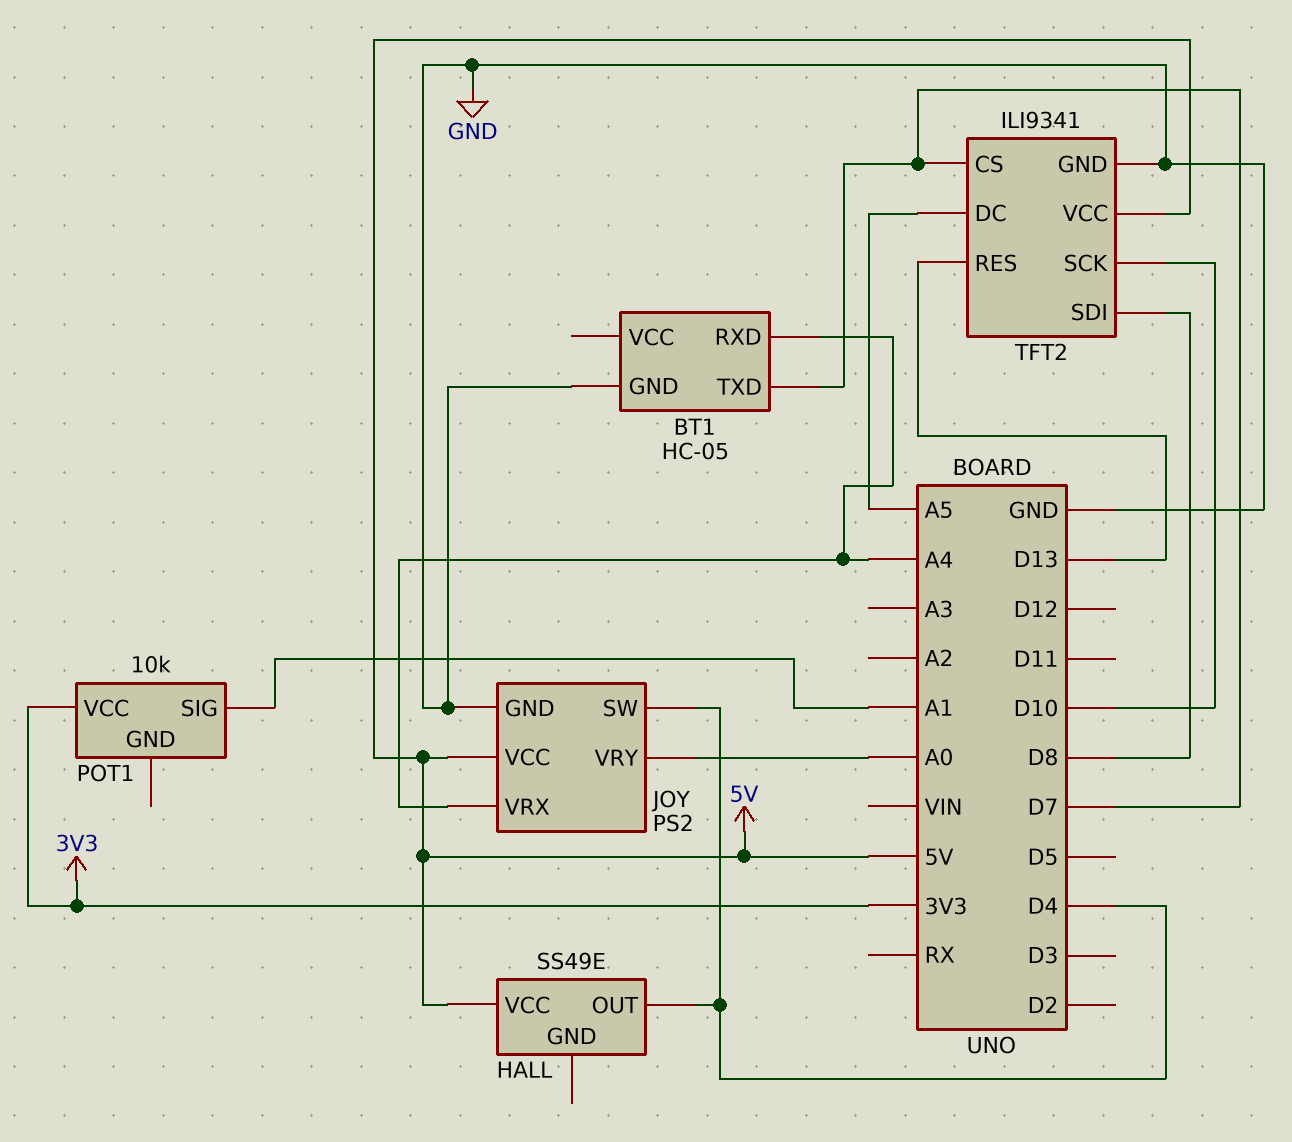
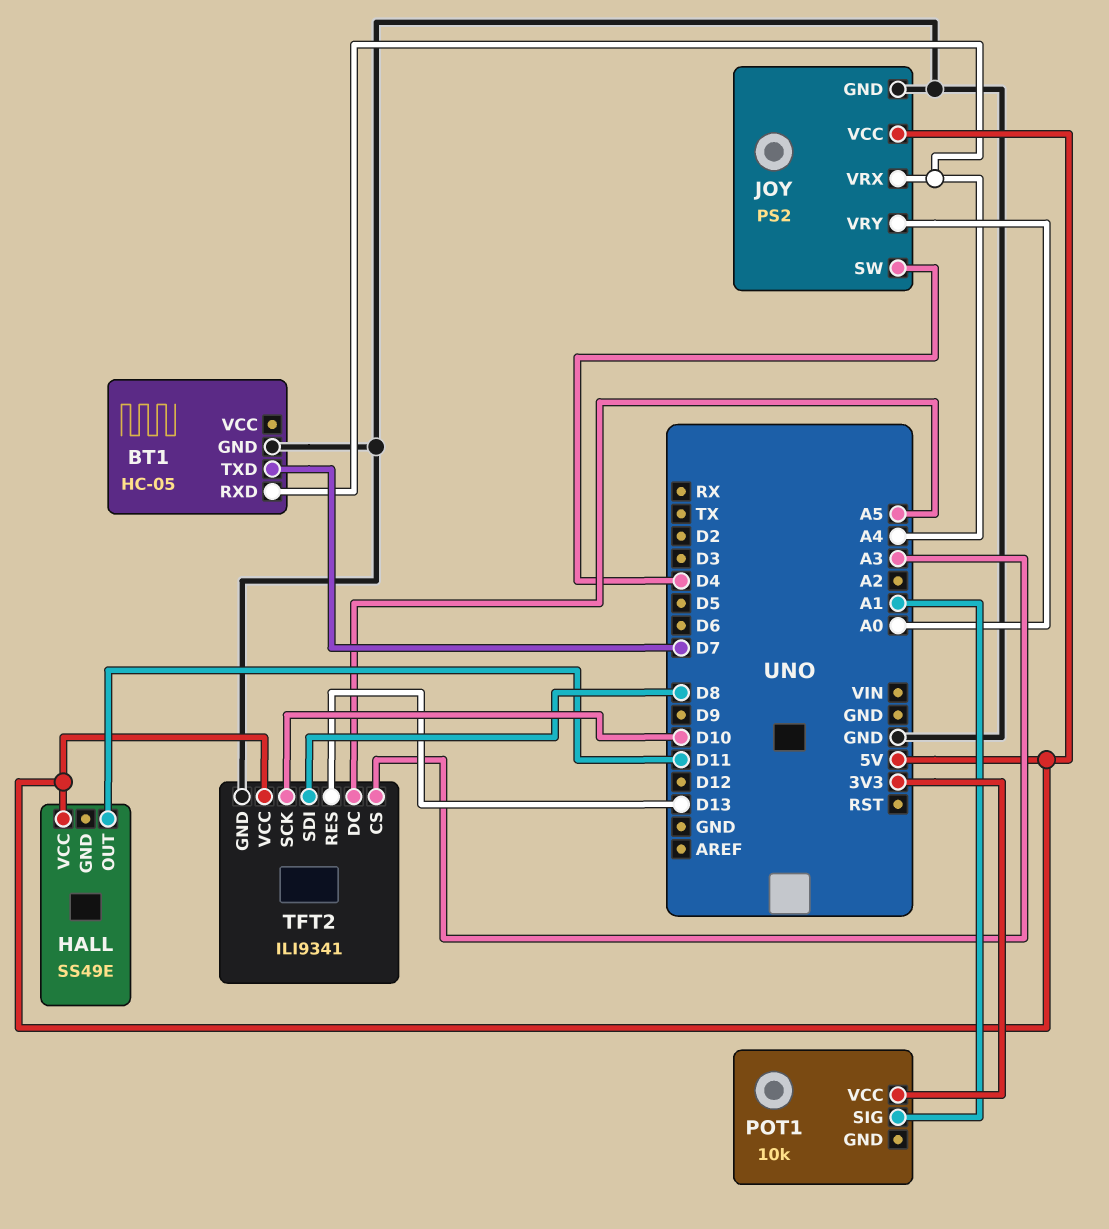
HALL pin OUT: D4 -> D11
TFT2 pin CS: D7 -> A3

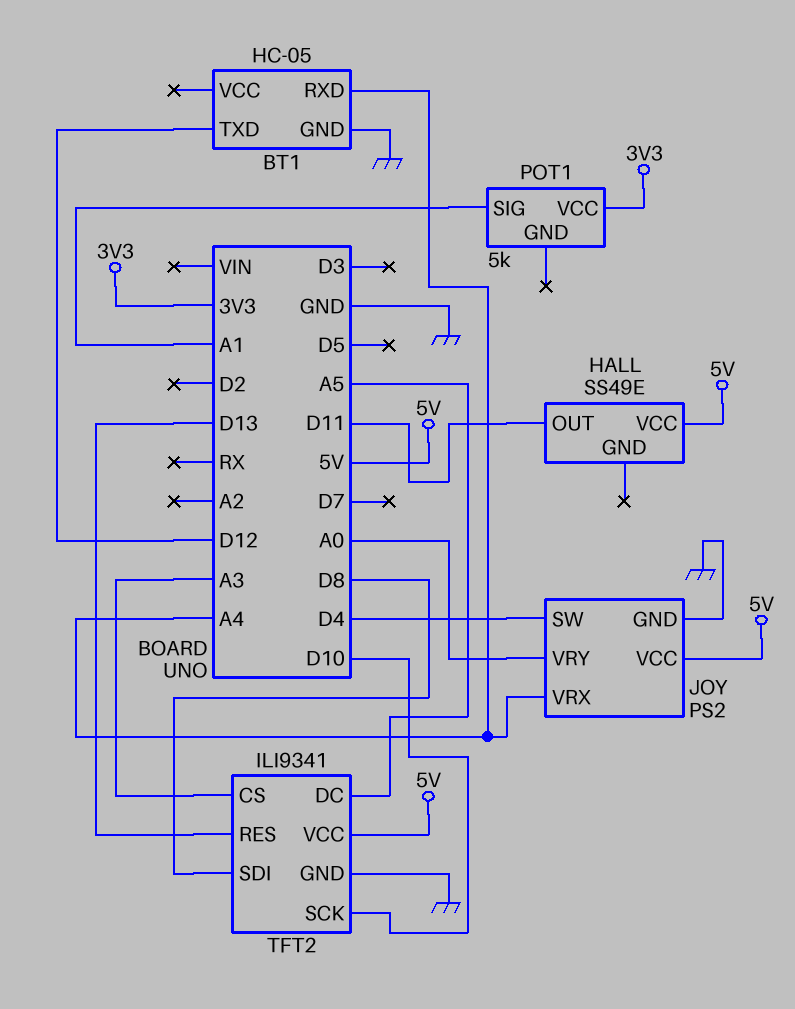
BT1 pin TXD: D7 -> D12
POT1: 10k -> 5k

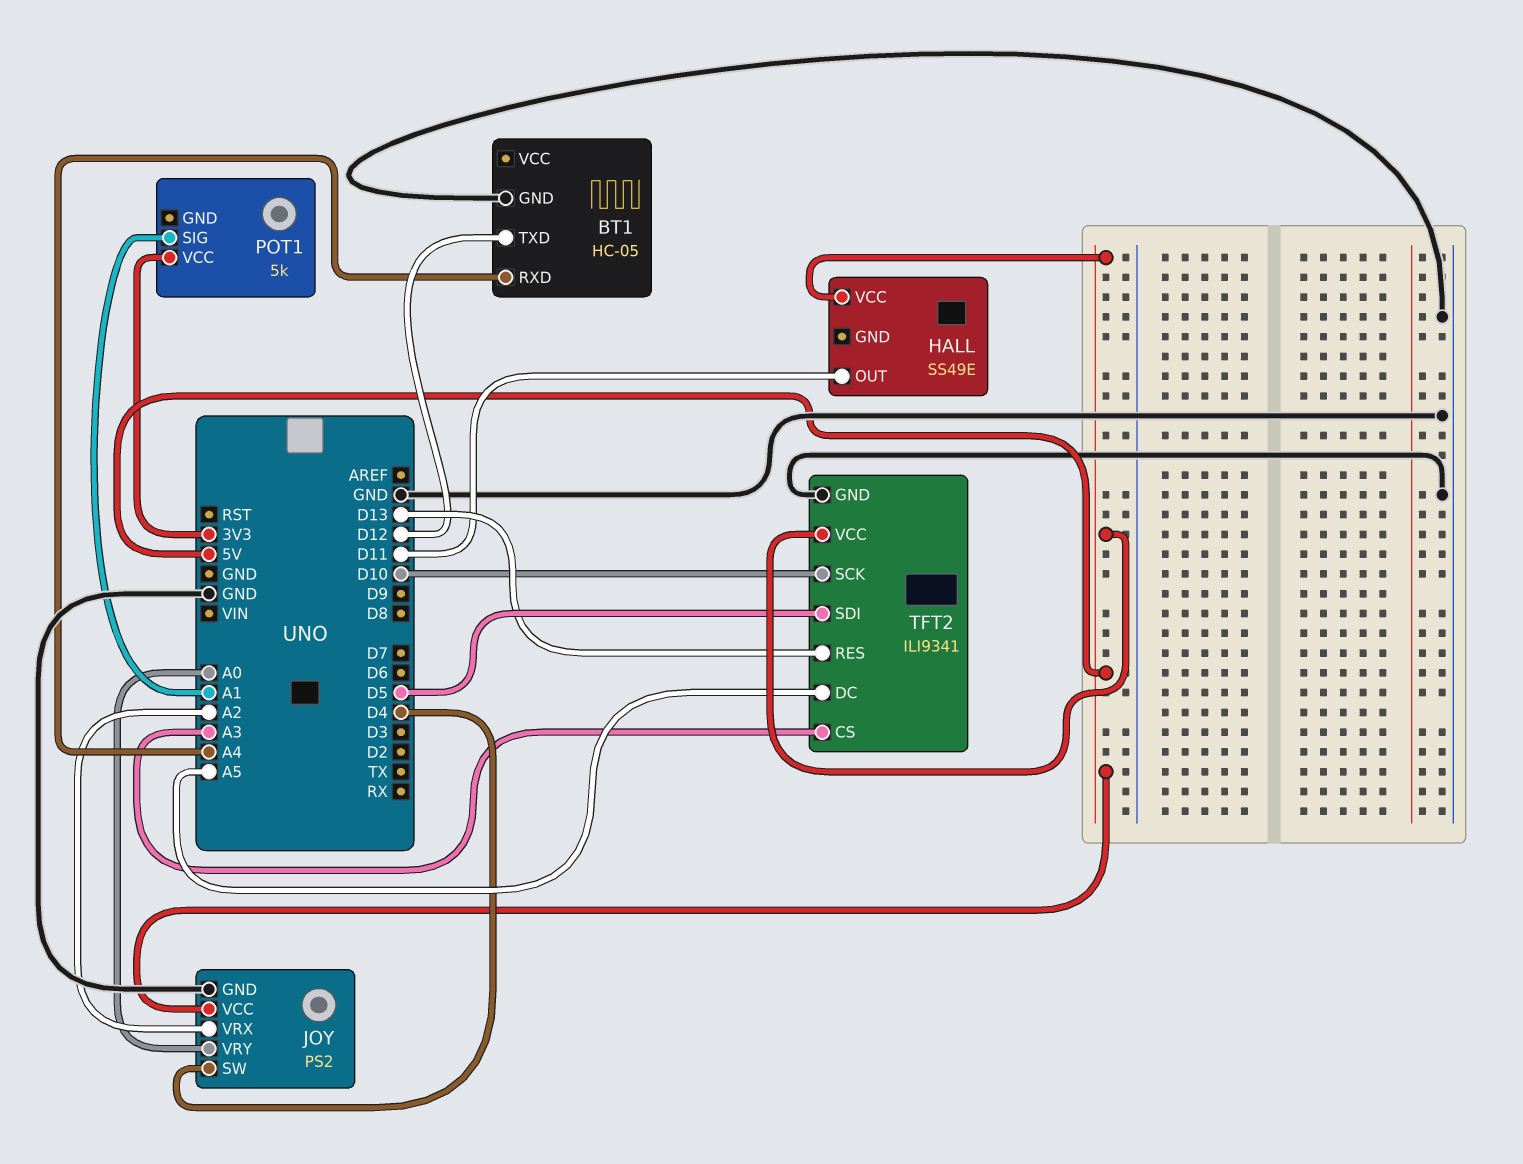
JOY pin VRX: A4 -> A2
TFT2 pin SDI: D8 -> D5

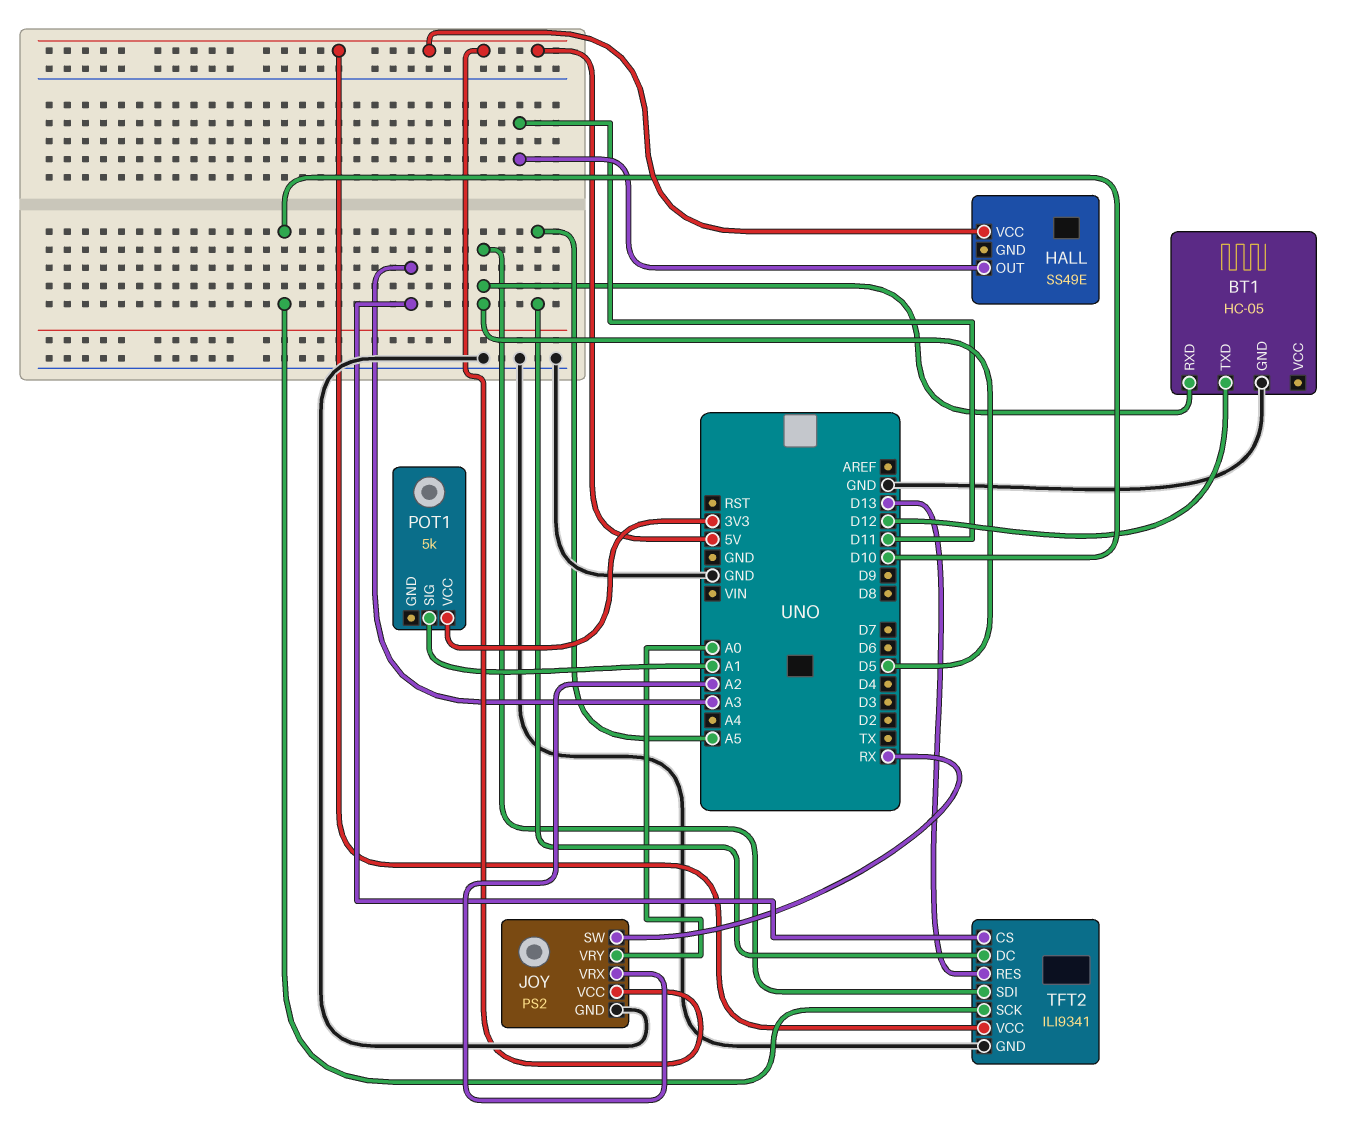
BT1 pin RXD: A4 -> D5
JOY pin SW: D4 -> RX

